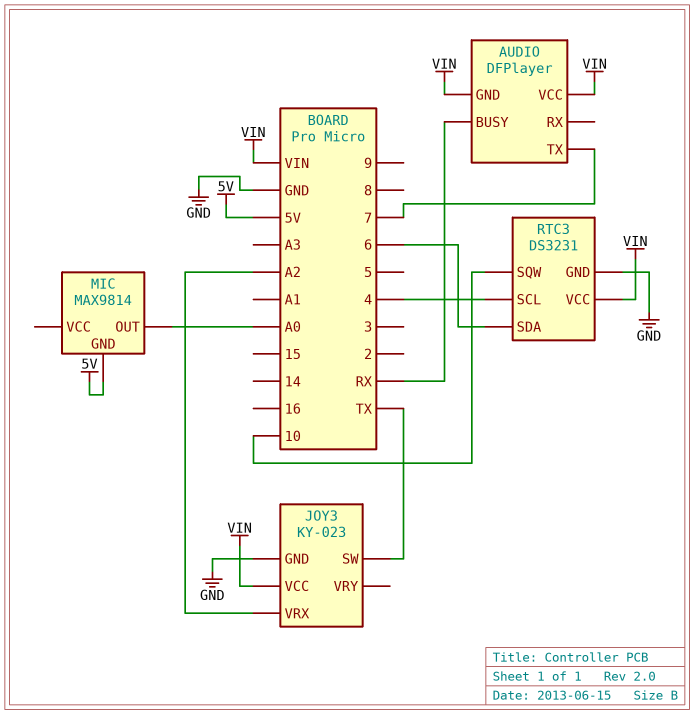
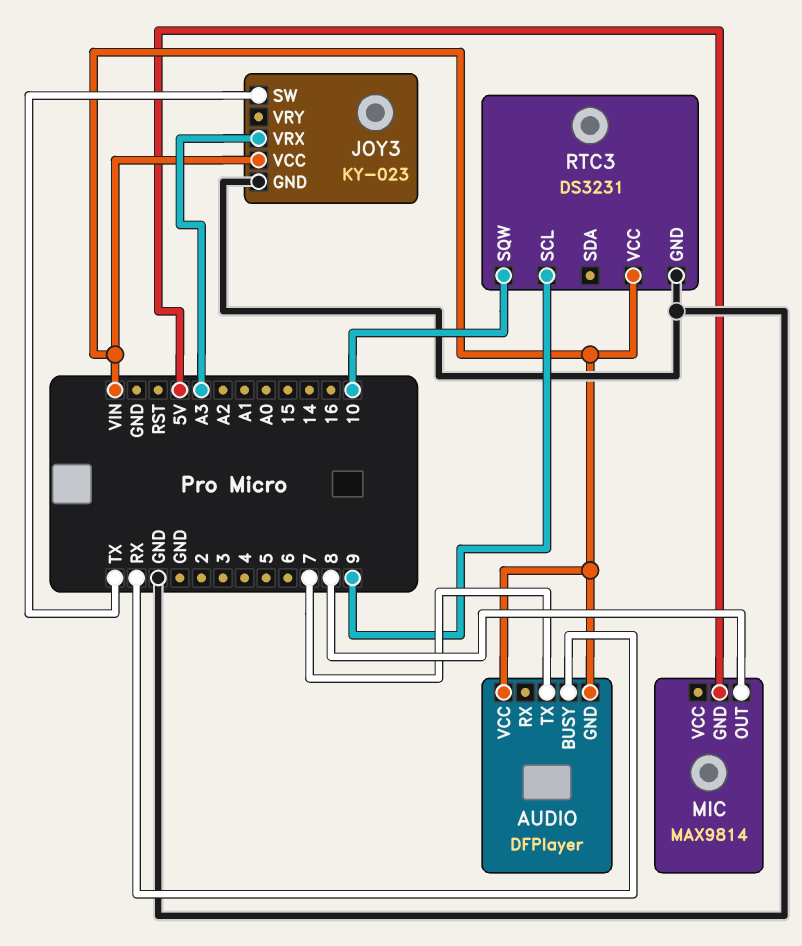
JOY3 pin VRX: A2 -> A3
MIC pin OUT: A0 -> 8
RTC3 pin SCL: 4 -> 9
RTC3 pin SDA: 6 -> none

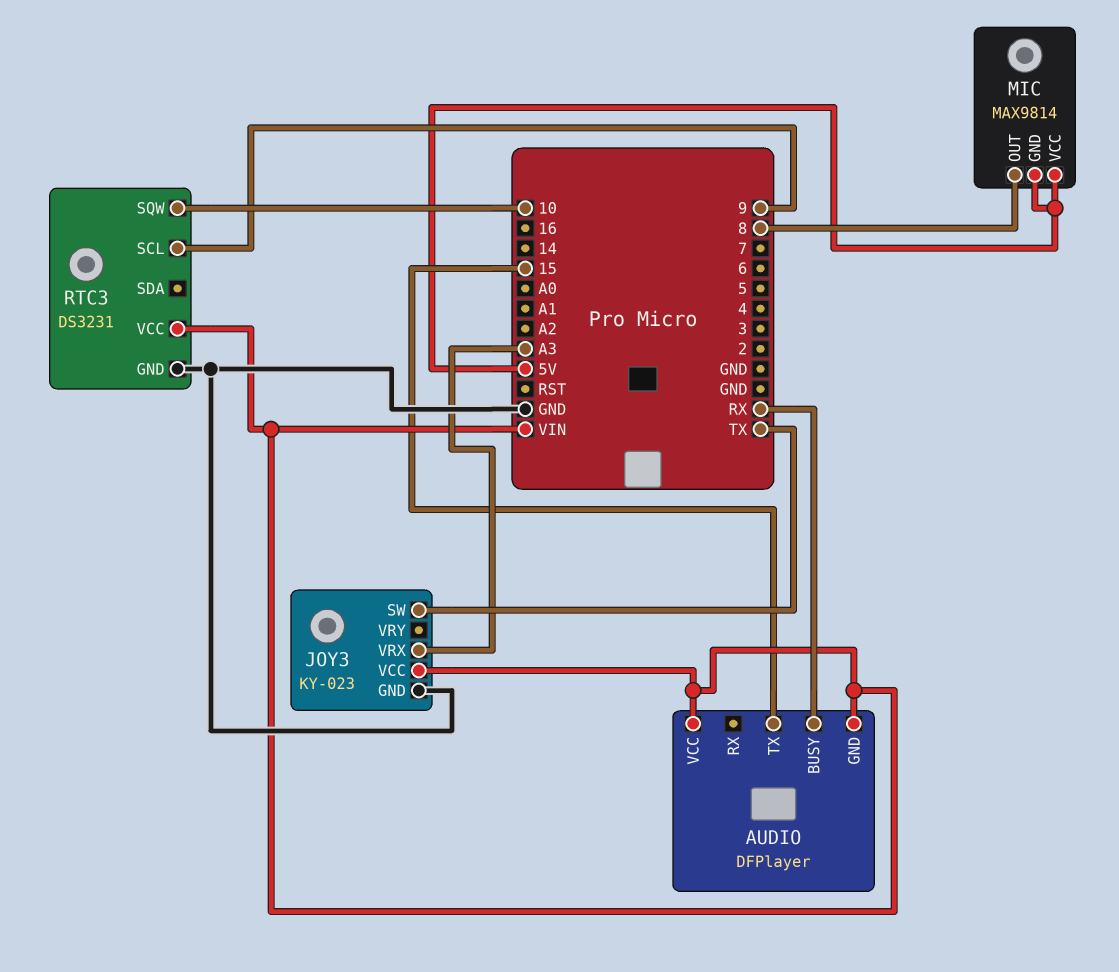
AUDIO pin TX: 7 -> 15
MIC pin VCC: none -> 5V

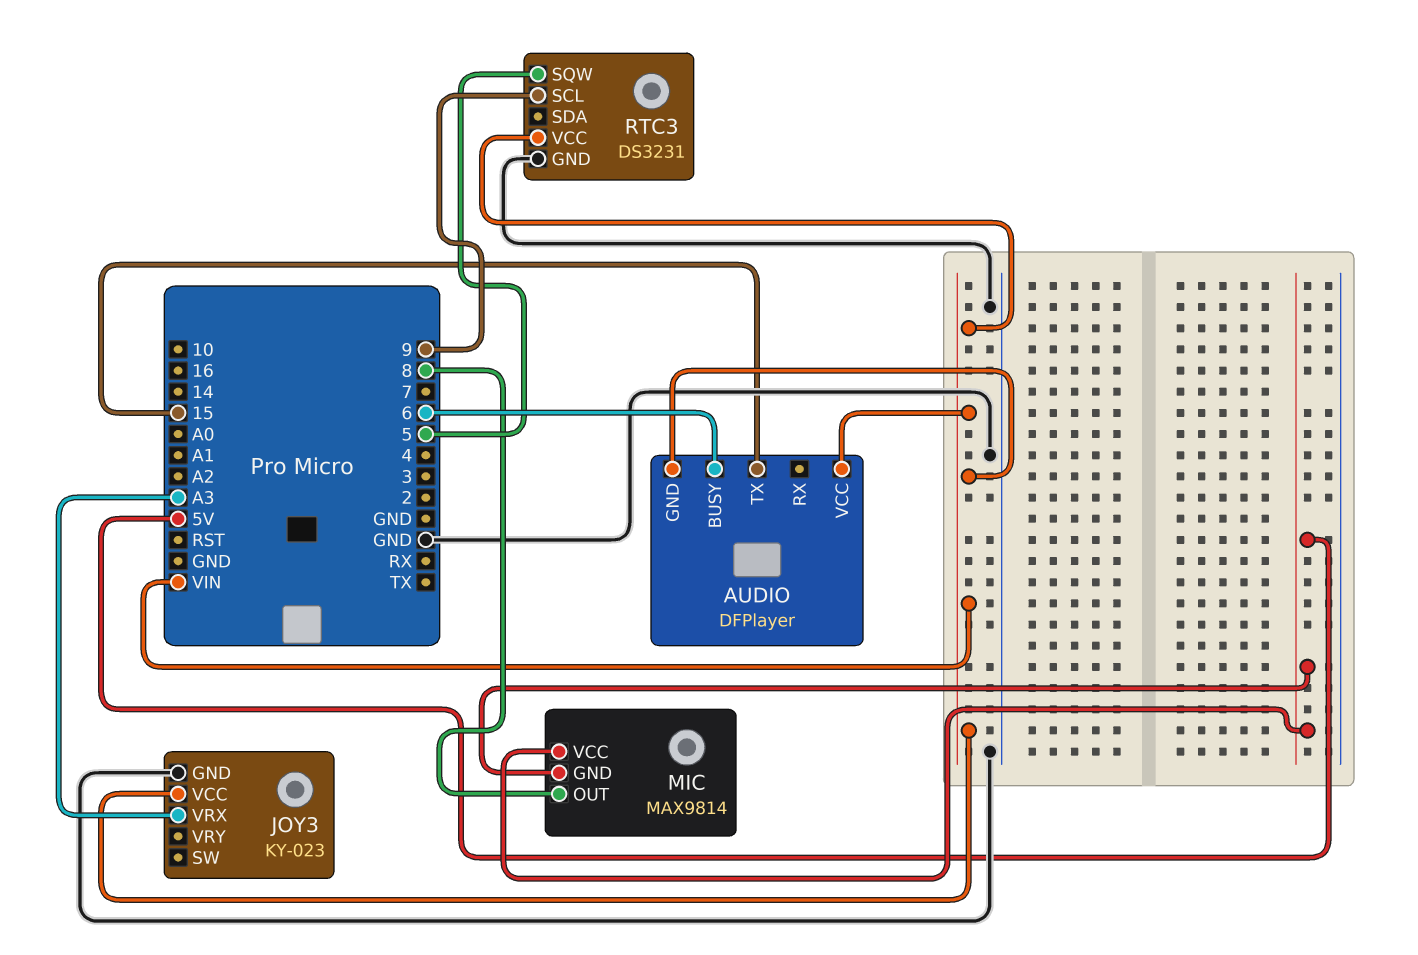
AUDIO pin BUSY: RX -> 6
JOY3 pin SW: TX -> none
RTC3 pin SQW: 10 -> 5

